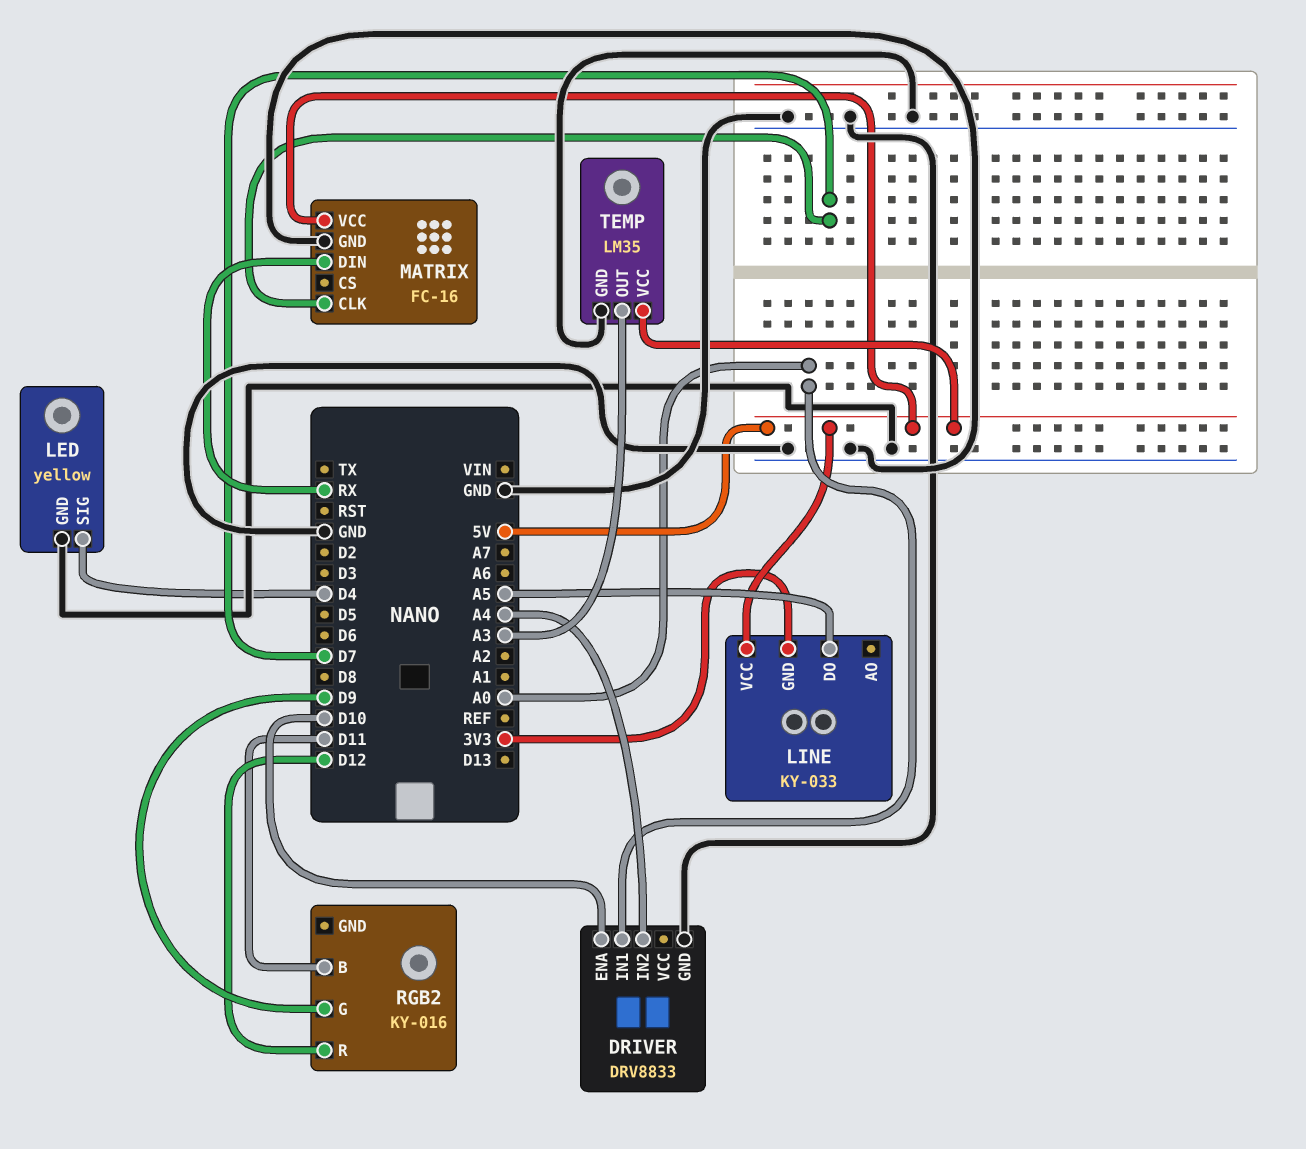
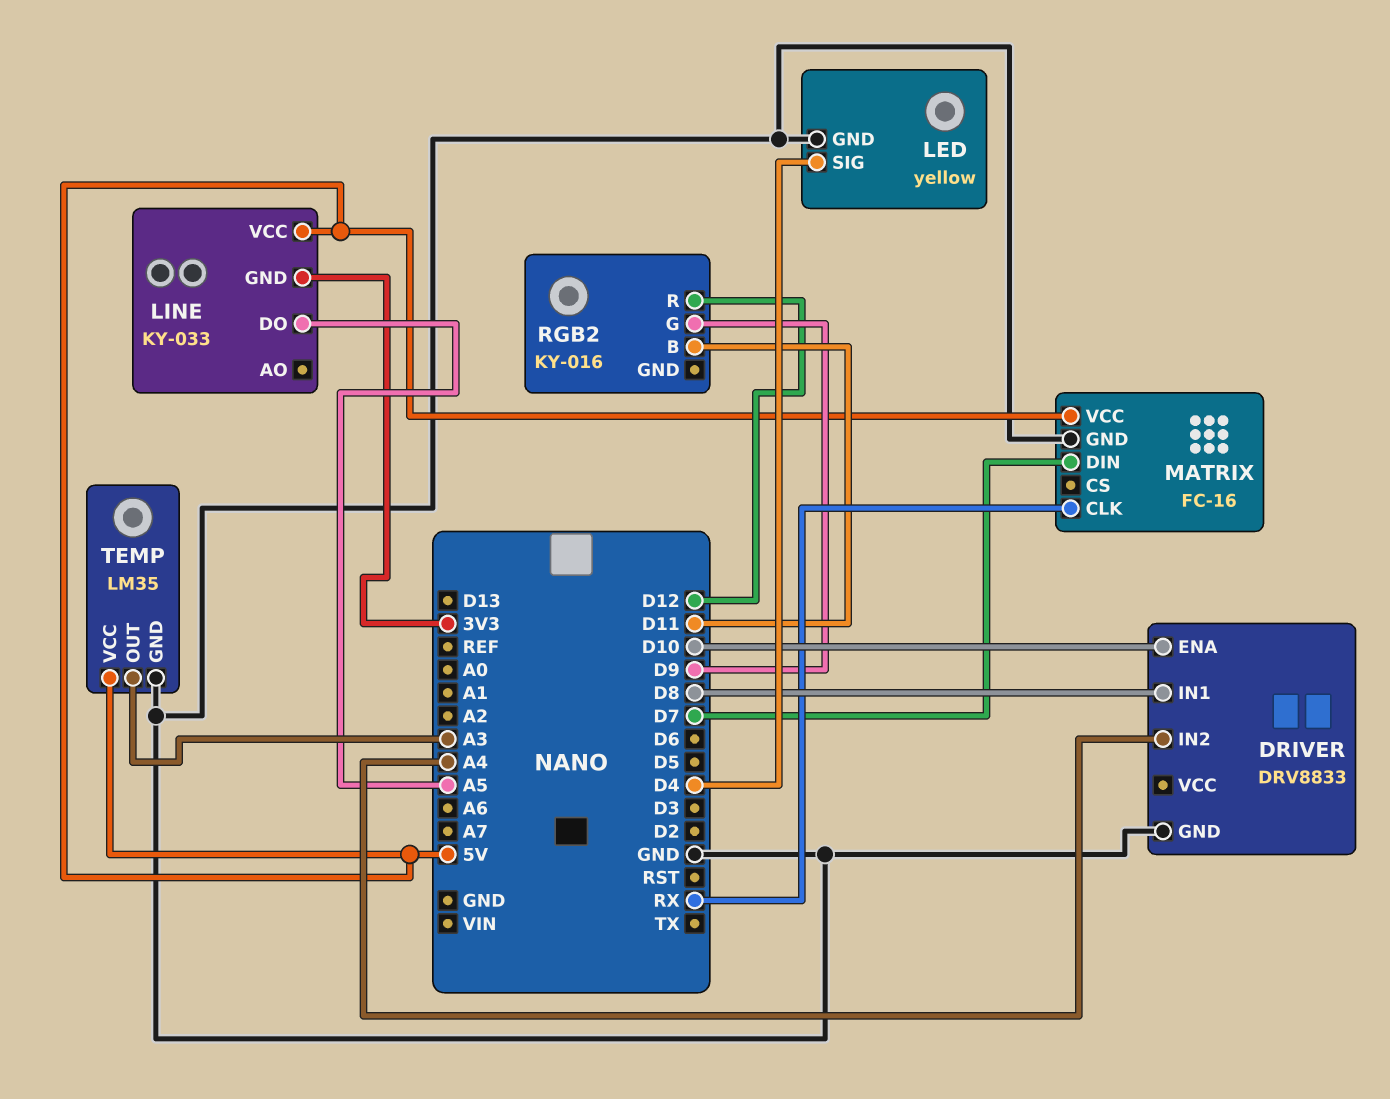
DRIVER pin IN1: A0 -> D8
MATRIX pin CLK: D7 -> RX
MATRIX pin DIN: RX -> D7

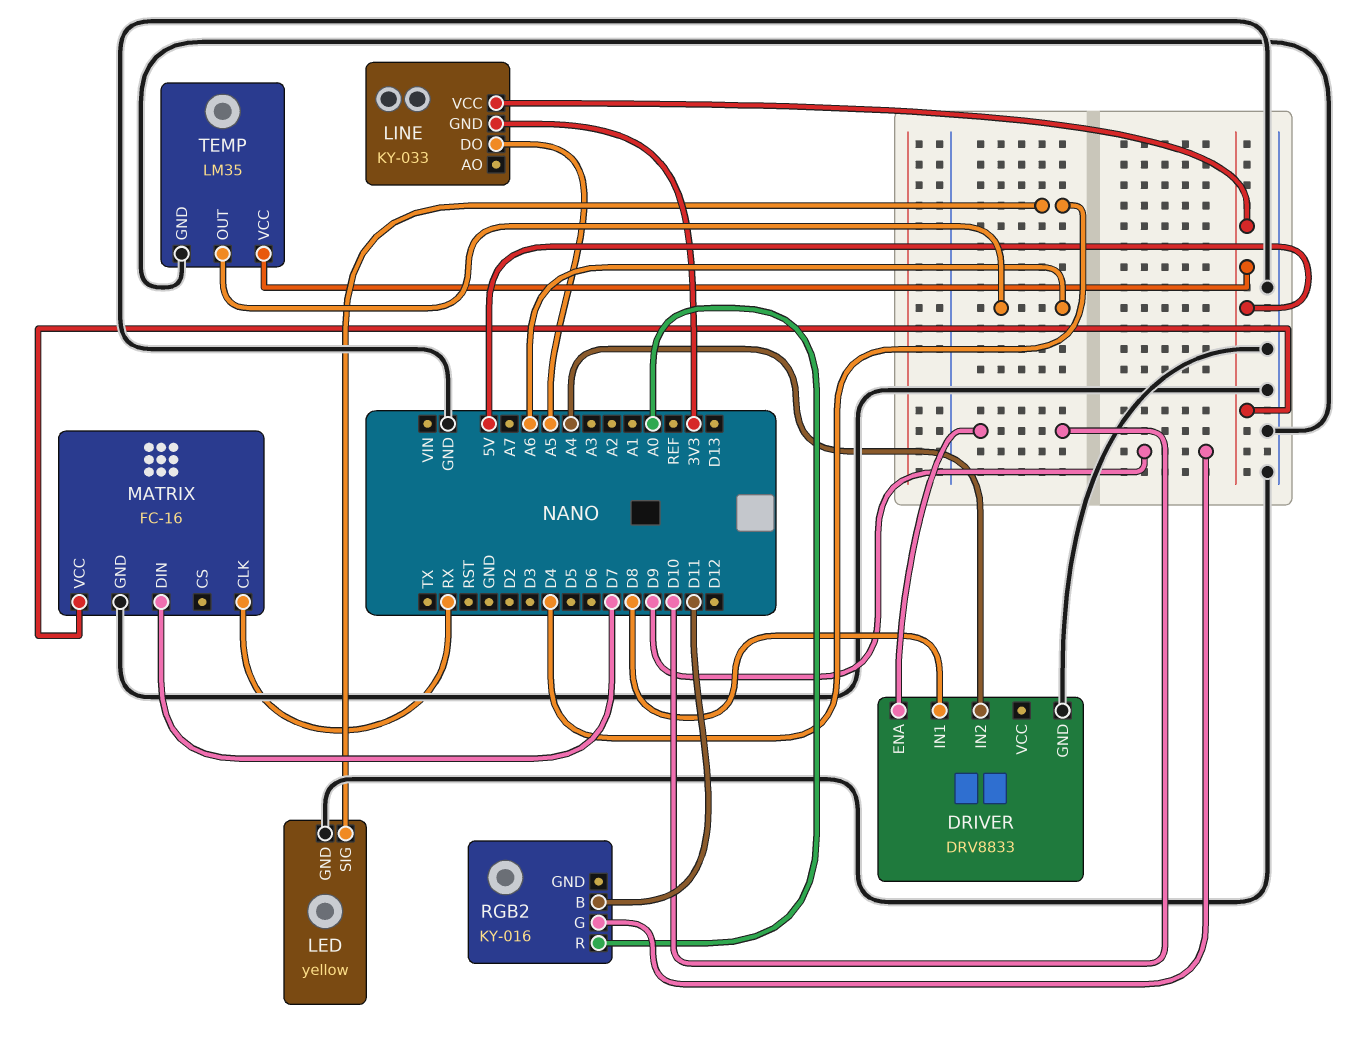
RGB2 pin R: D12 -> A0
TEMP pin OUT: A3 -> A6

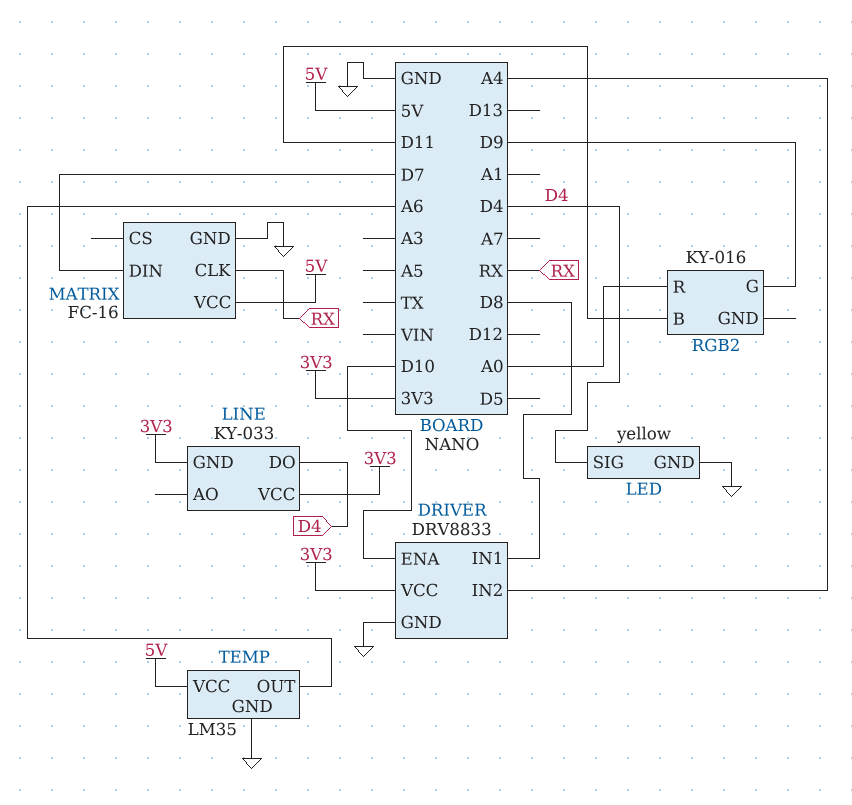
DRIVER pin VCC: none -> 3V3
LINE pin DO: A5 -> D4
LINE pin VCC: 5V -> 3V3

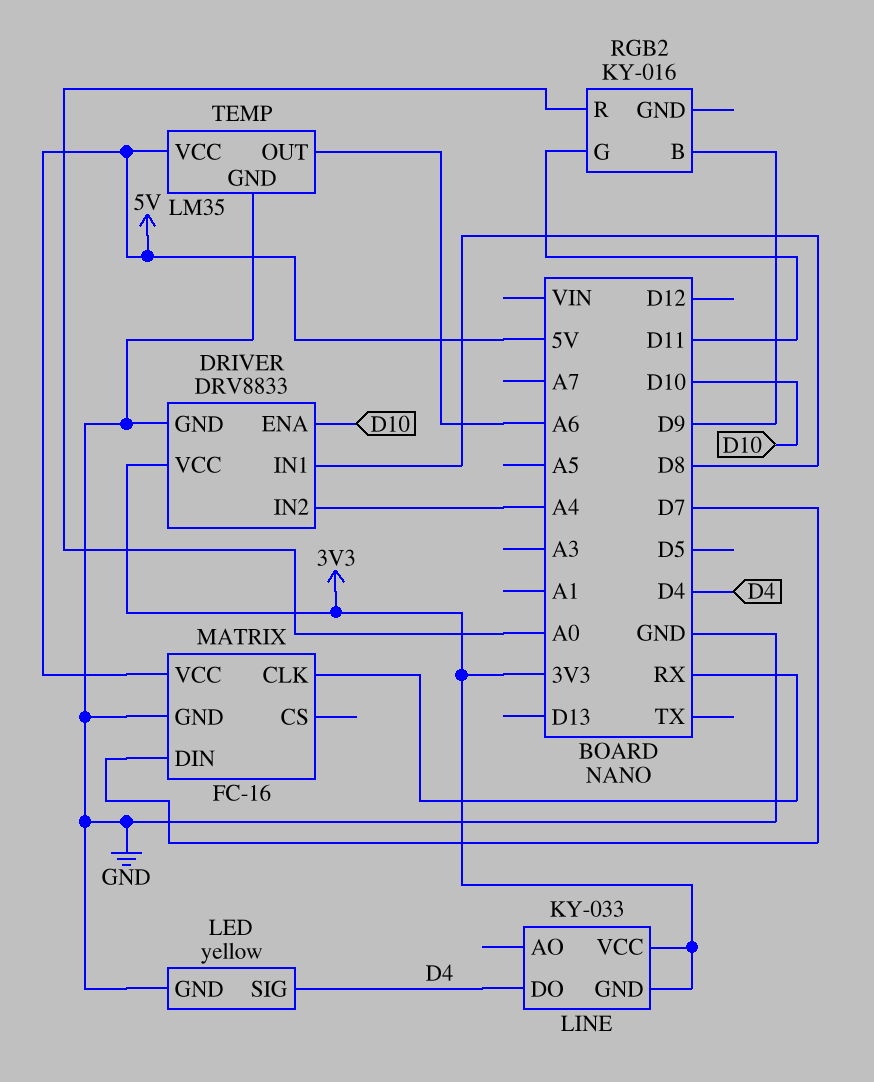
RGB2 pin B: D11 -> D9
RGB2 pin G: D9 -> D11

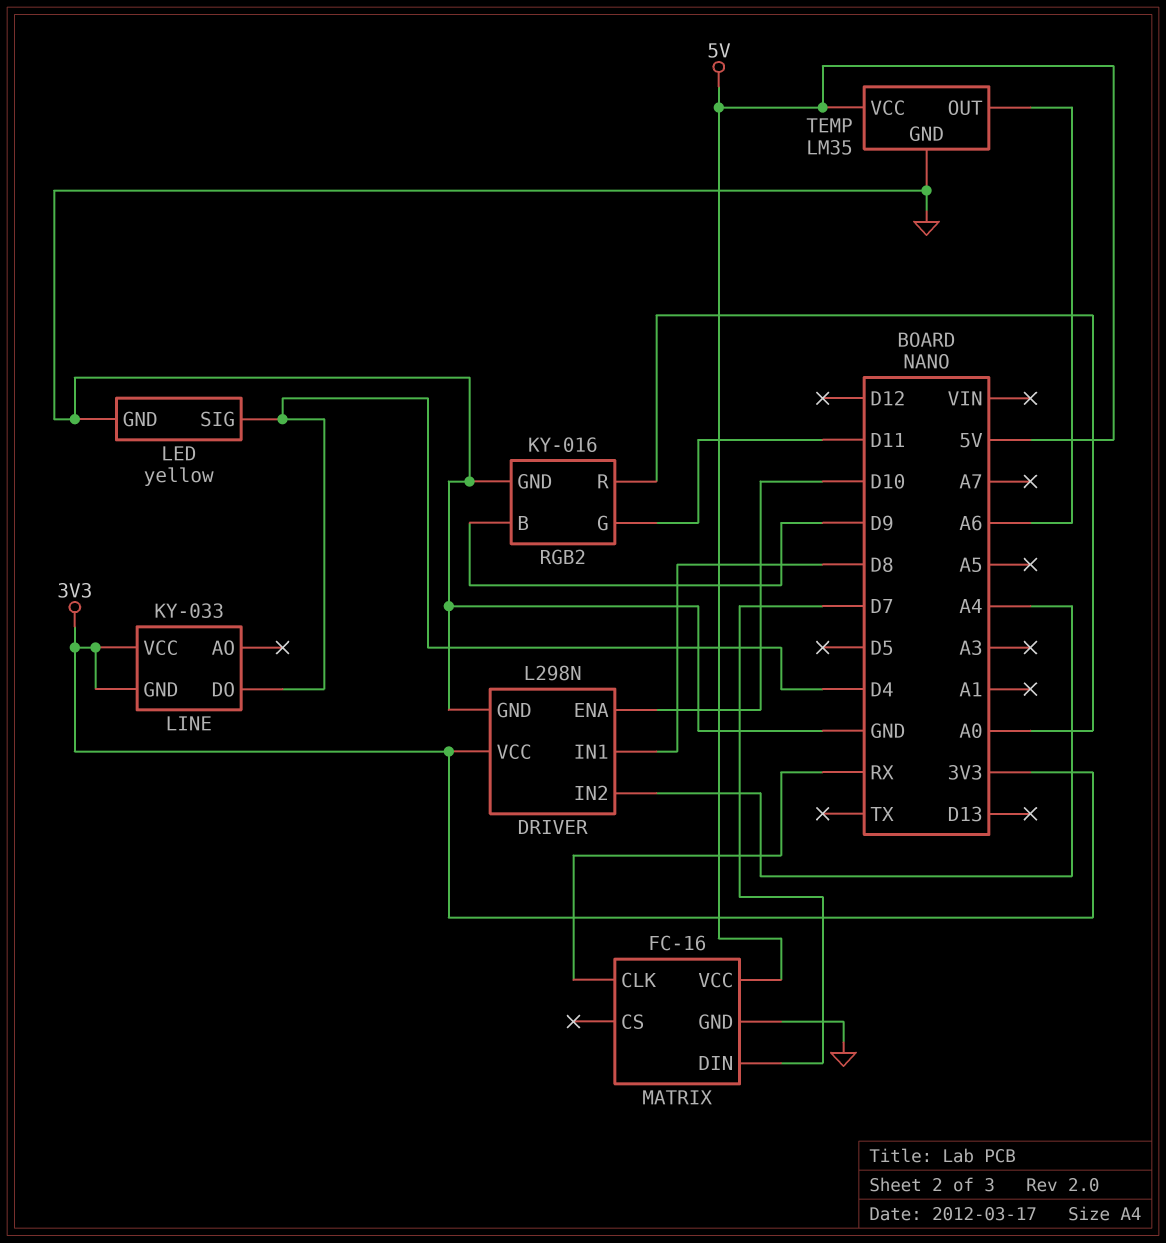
DRIVER: DRV8833 -> L298N
RGB2 pin GND: none -> GND

